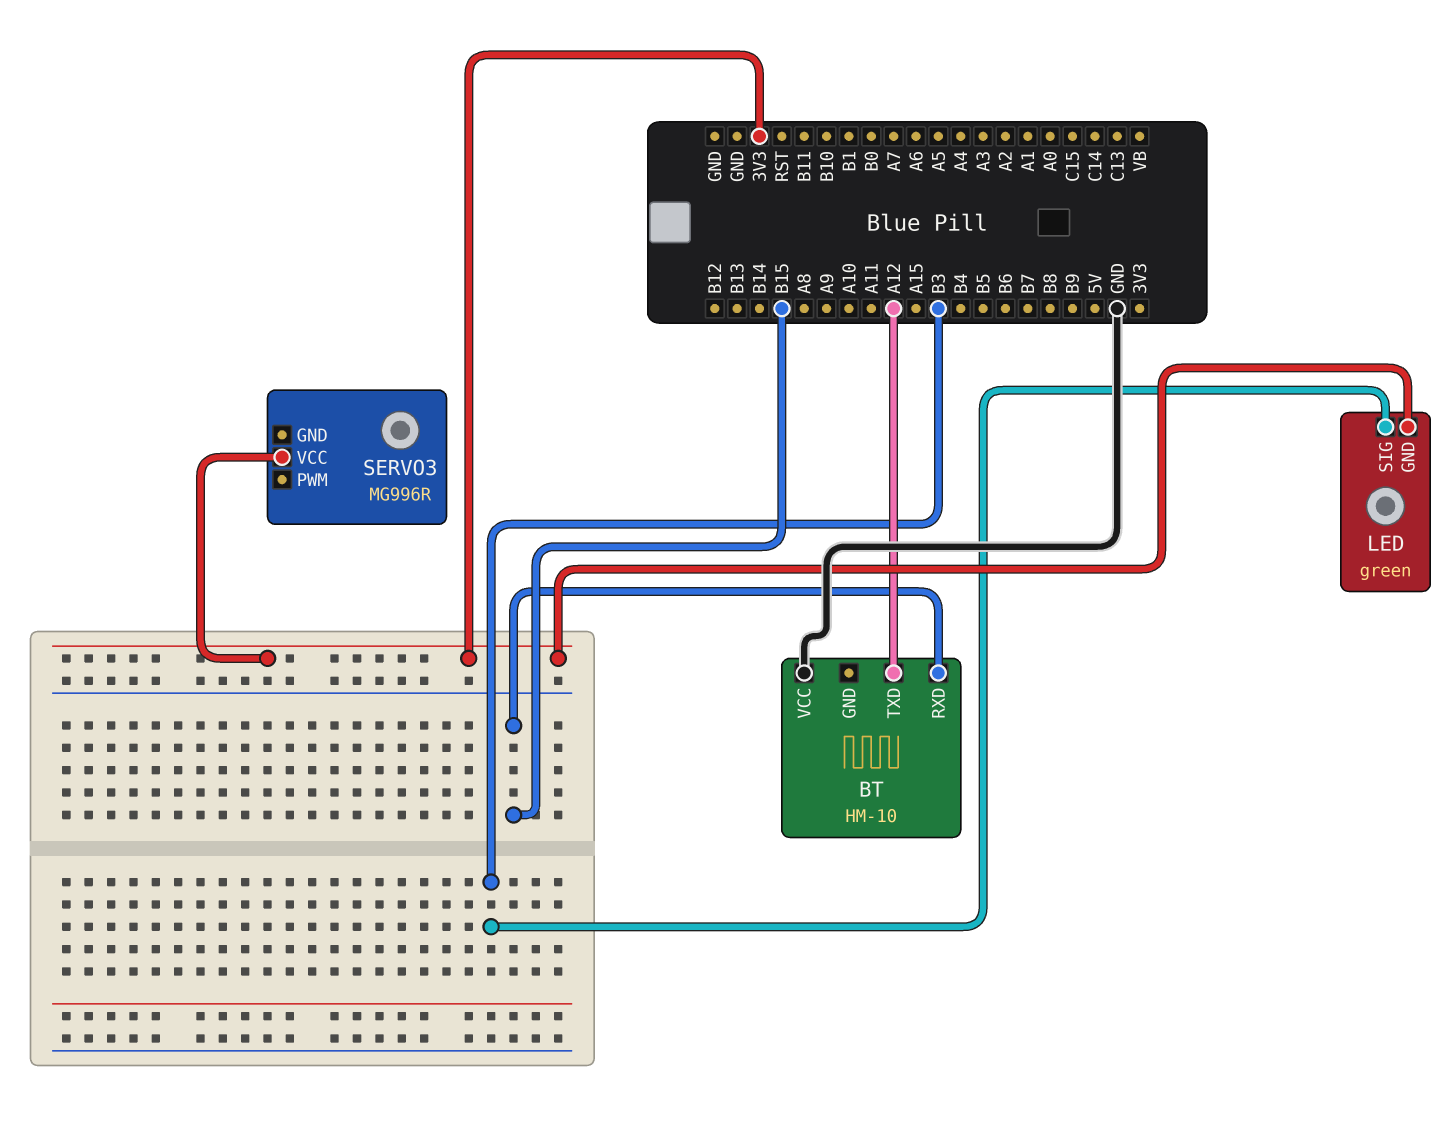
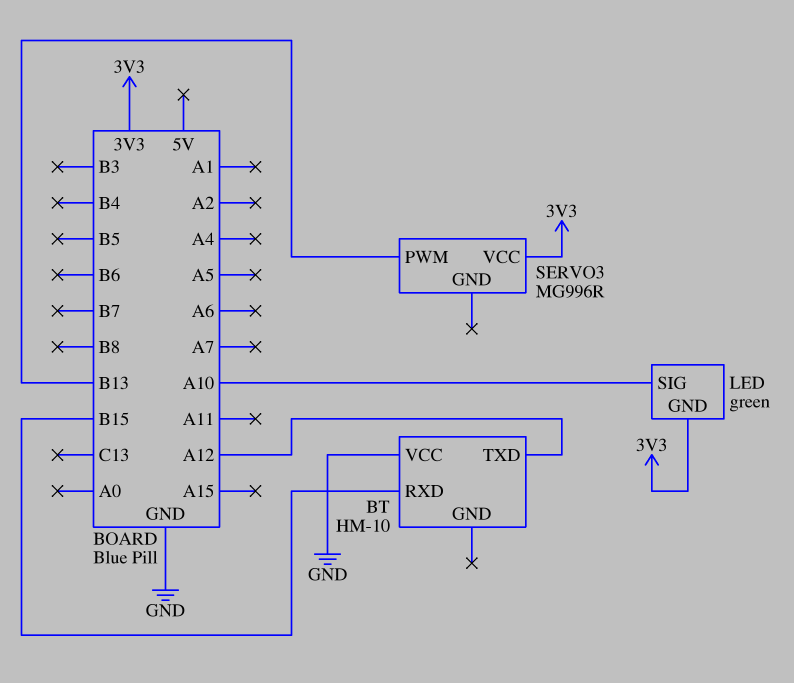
LED pin SIG: B3 -> A10
SERVO3 pin PWM: none -> B13

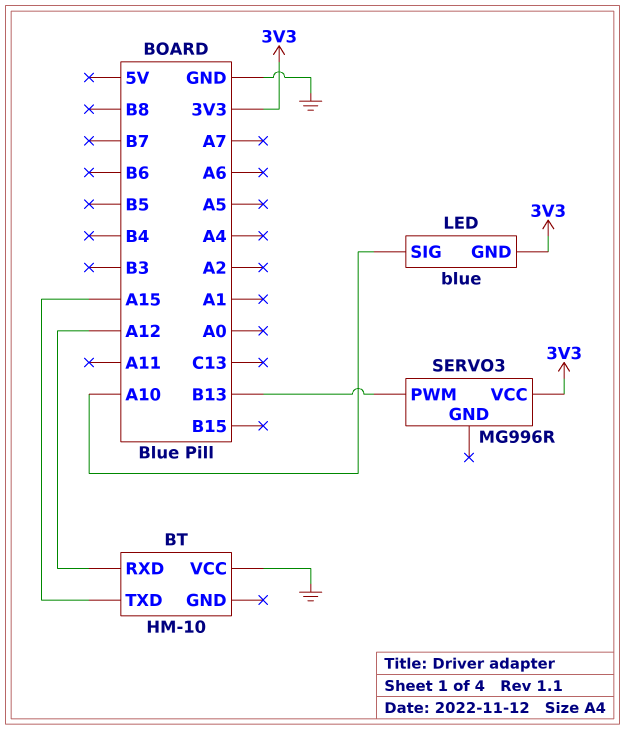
BT pin RXD: B15 -> A12
BT pin TXD: A12 -> A15
LED: green -> blue

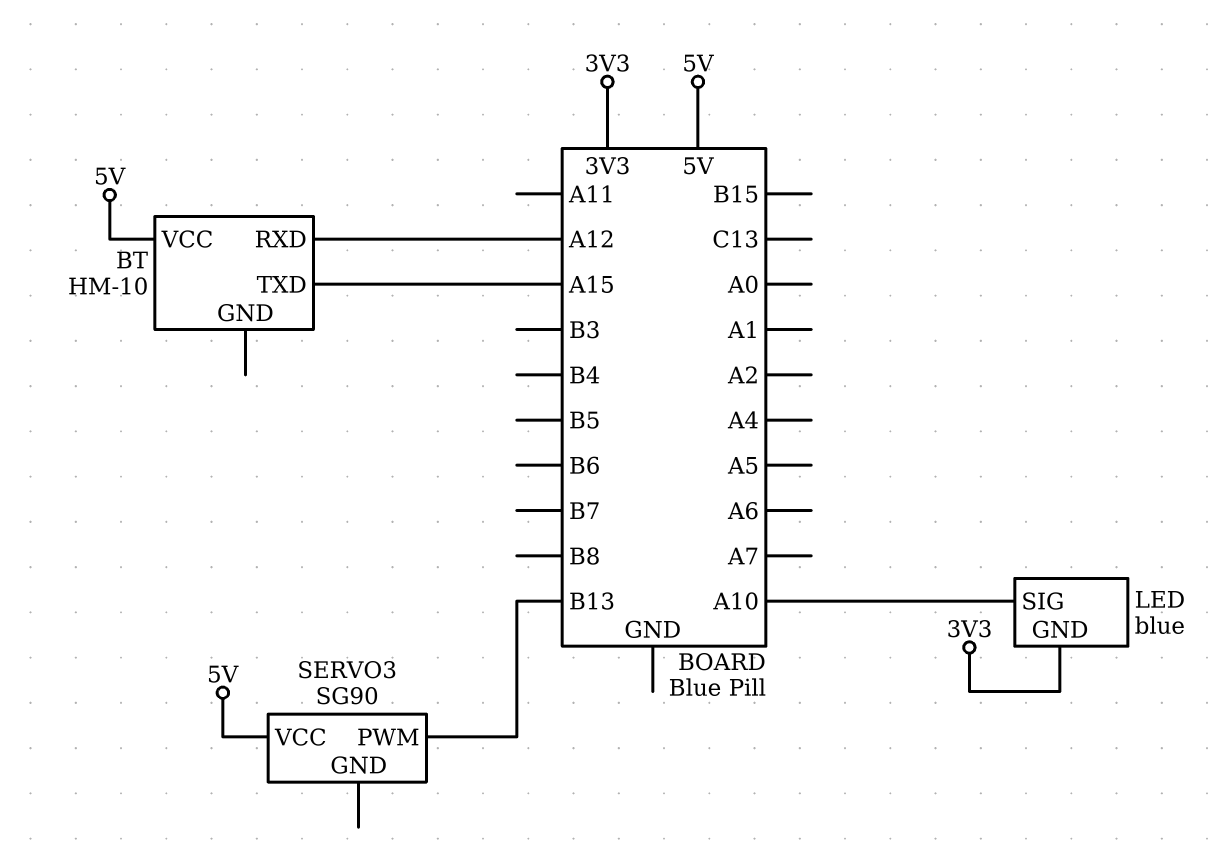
BT pin VCC: GND -> 5V
SERVO3: MG996R -> SG90
SERVO3 pin VCC: 3V3 -> 5V

